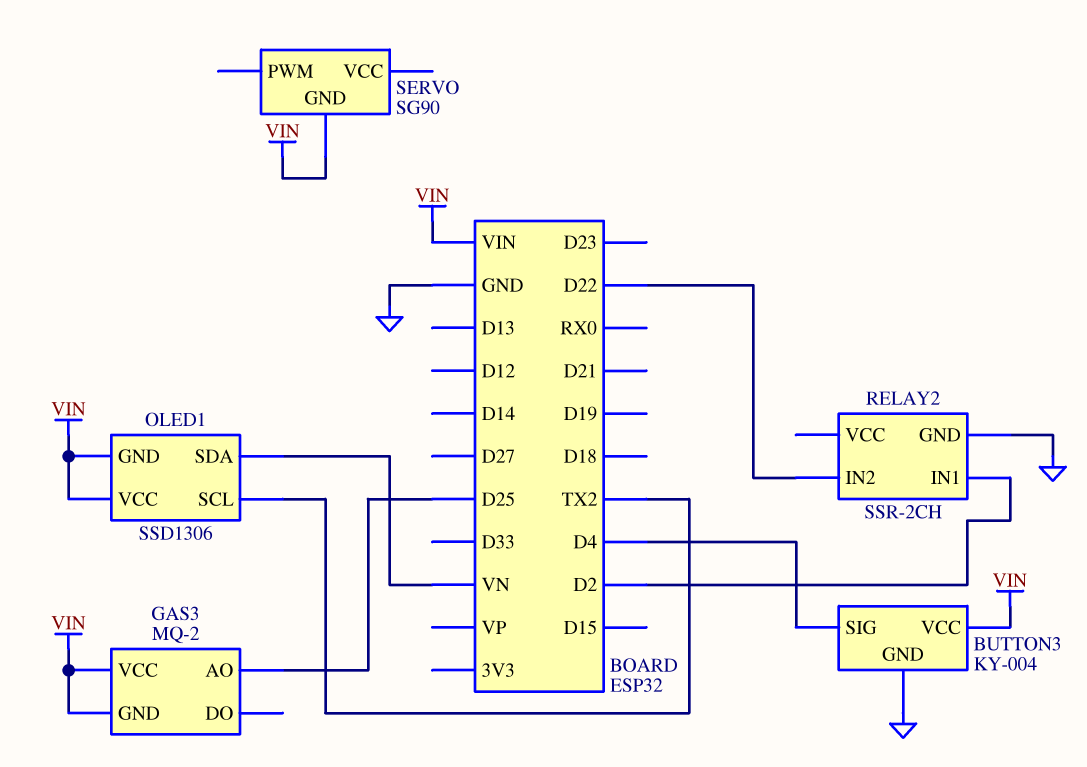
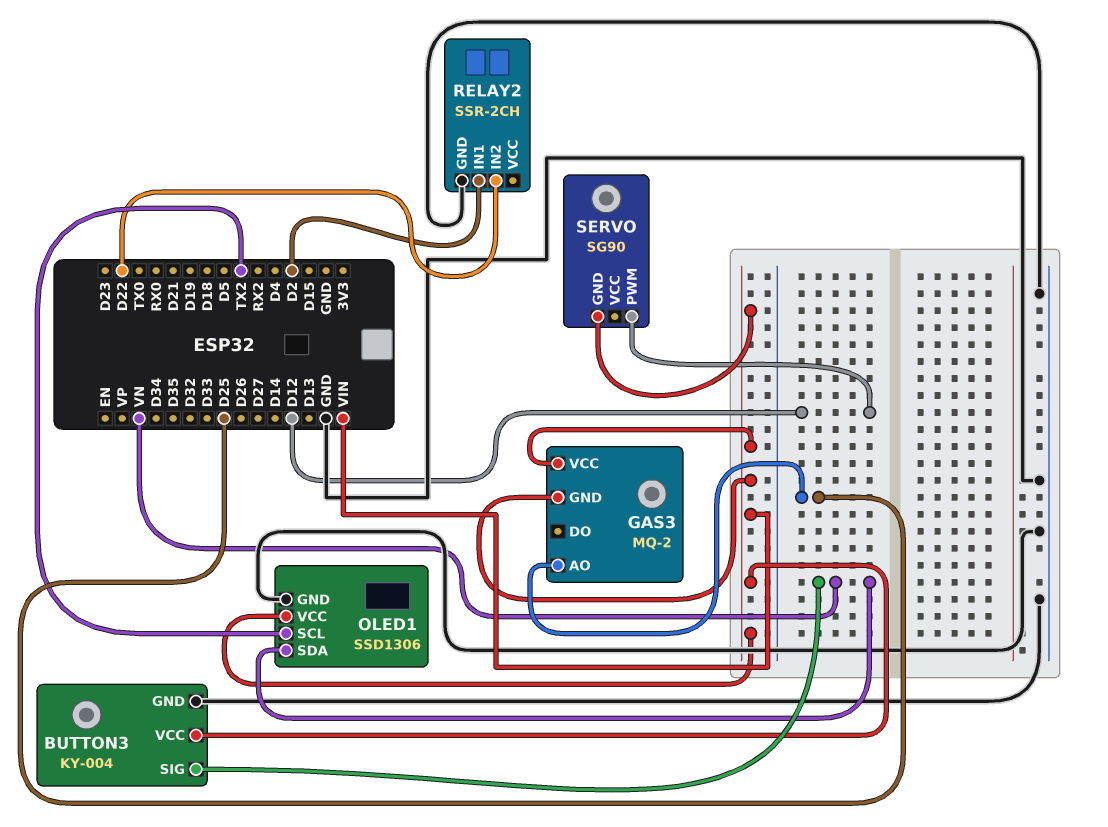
BUTTON3 pin SIG: D4 -> VN
OLED1 pin GND: VIN -> GND
SERVO pin PWM: none -> D12

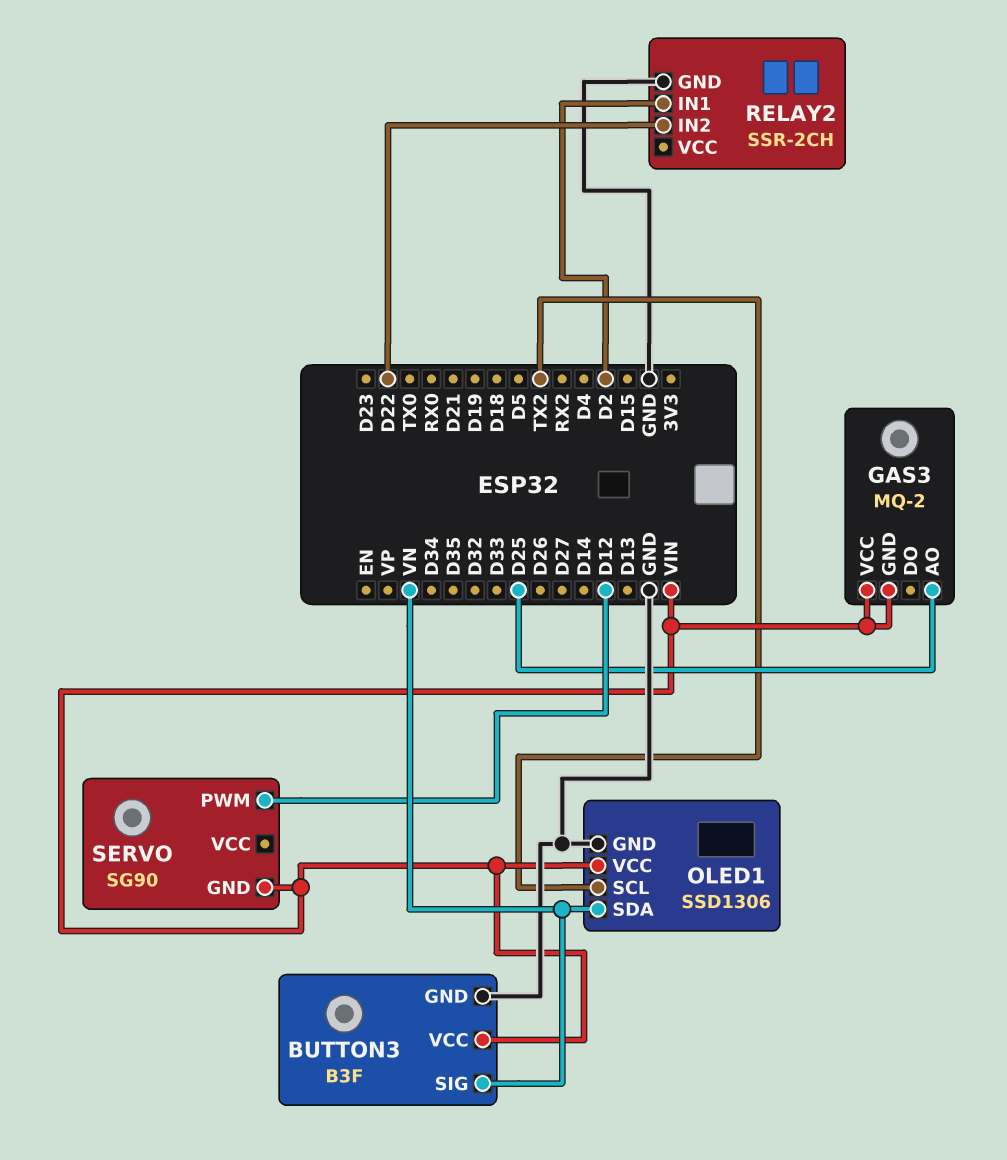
BUTTON3: KY-004 -> B3F

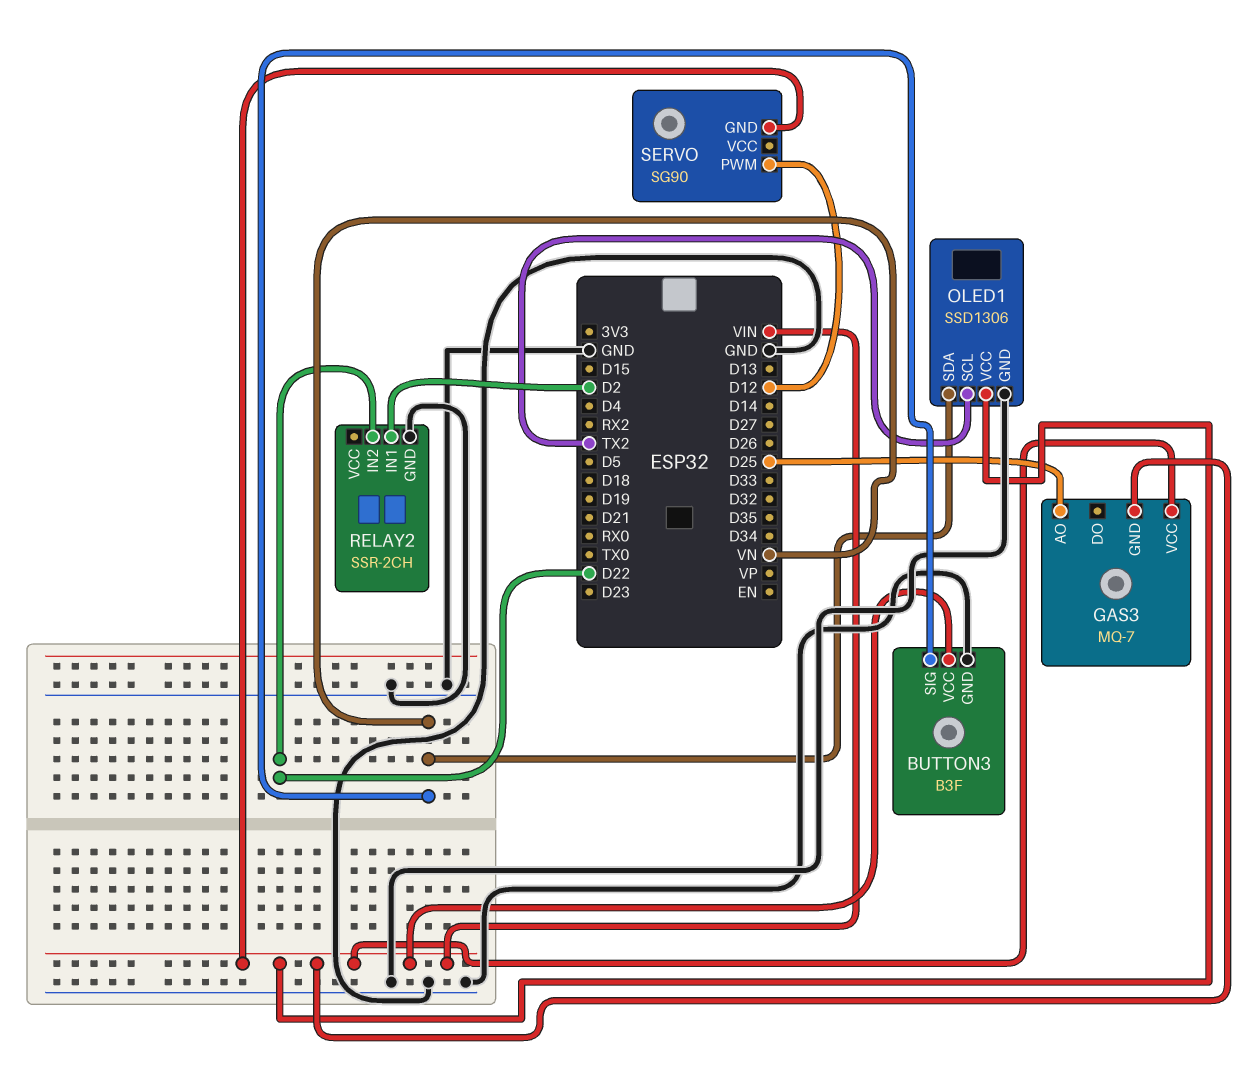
GAS3: MQ-2 -> MQ-7

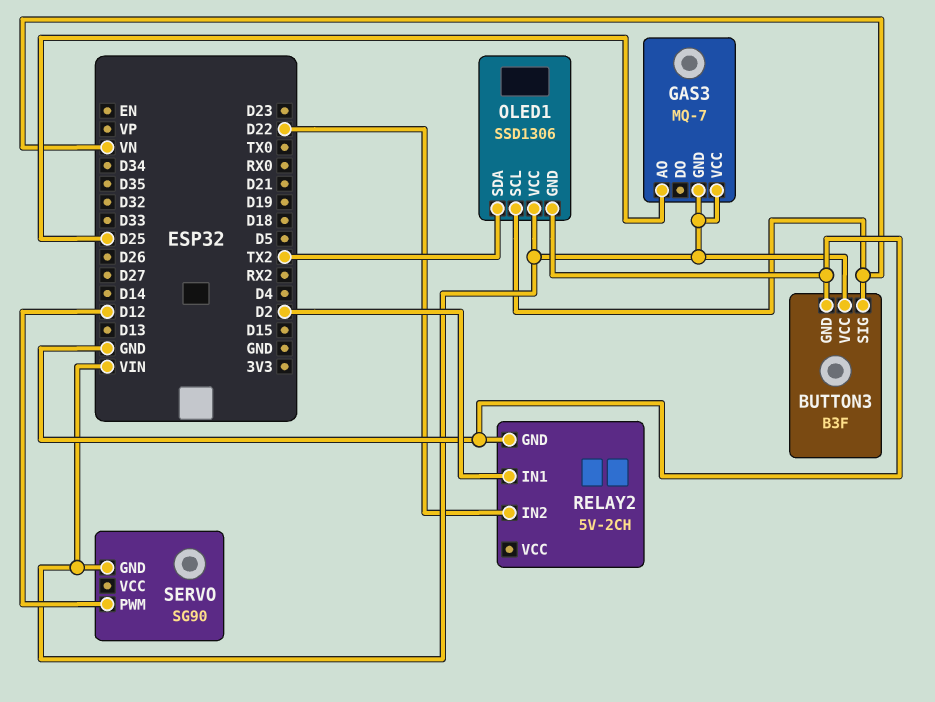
OLED1 pin SCL: TX2 -> VN
OLED1 pin SDA: VN -> TX2
RELAY2: SSR-2CH -> 5V-2CH

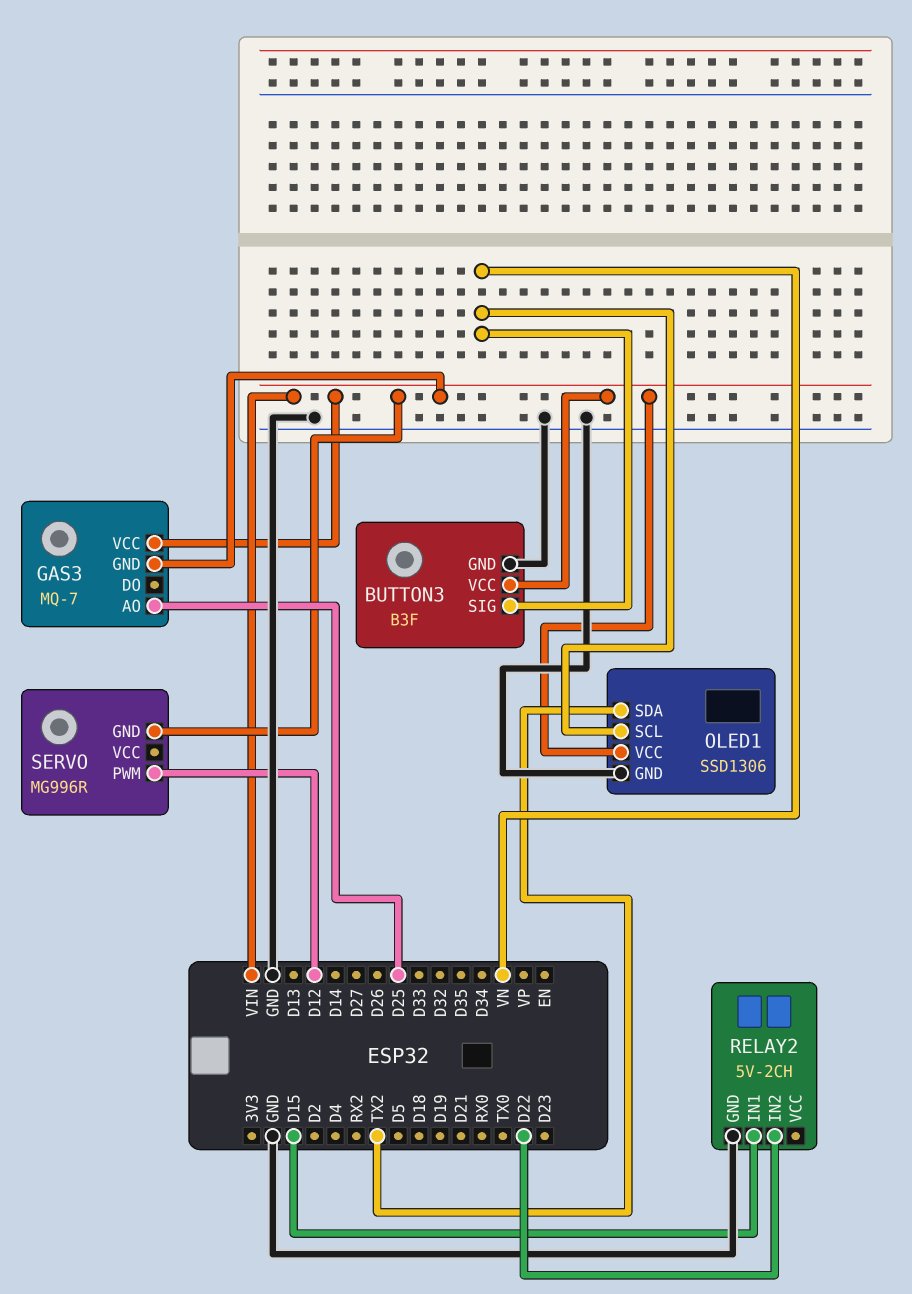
RELAY2 pin IN1: D2 -> D15
SERVO: SG90 -> MG996R

